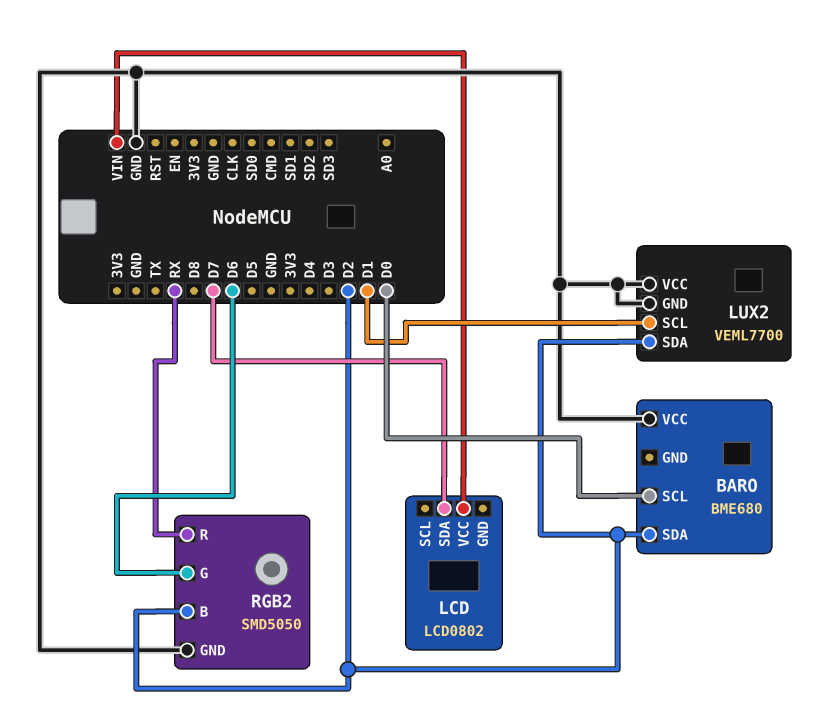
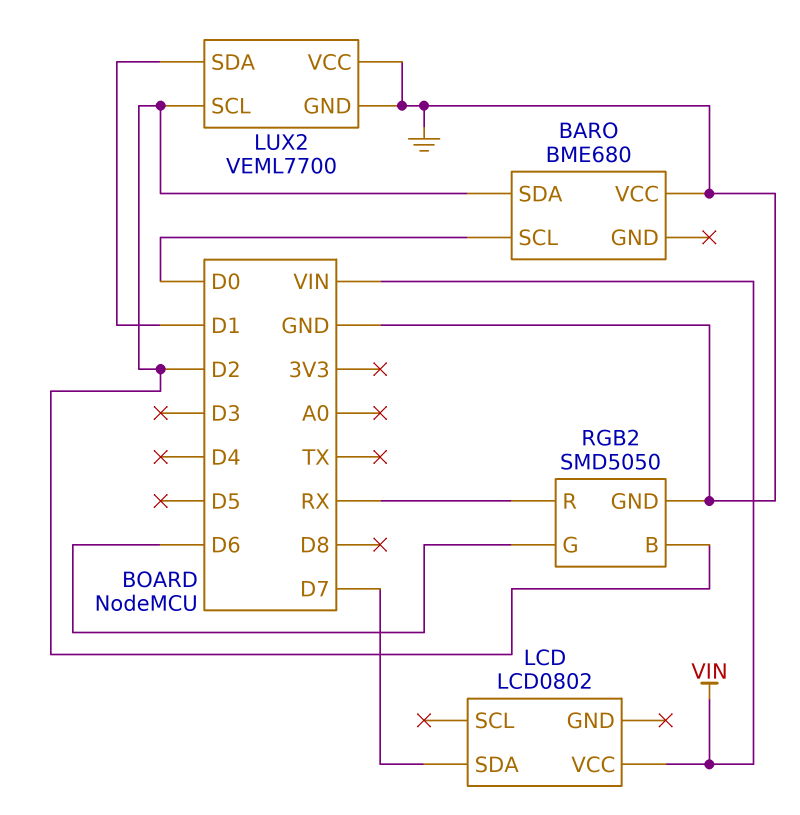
LUX2 pin SCL: D1 -> D2
LUX2 pin SDA: D2 -> D1

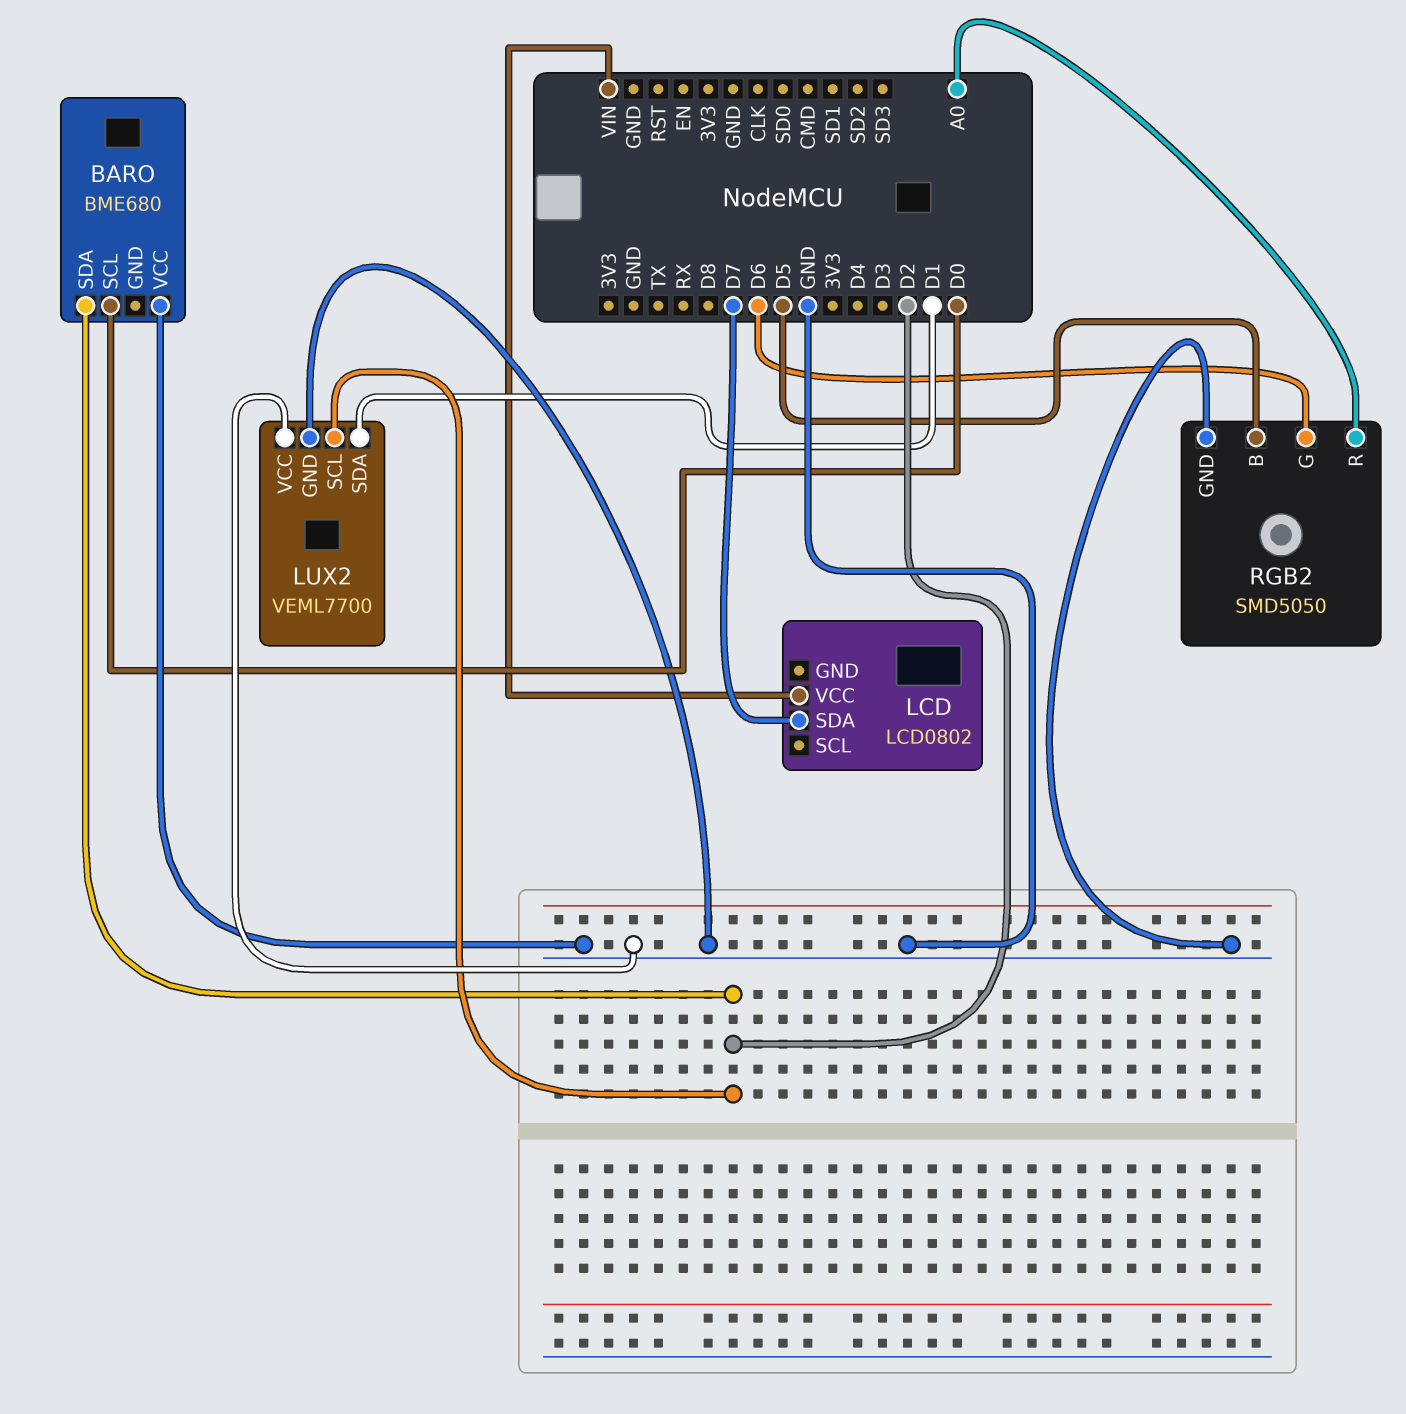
RGB2 pin B: D2 -> D5
RGB2 pin R: RX -> A0

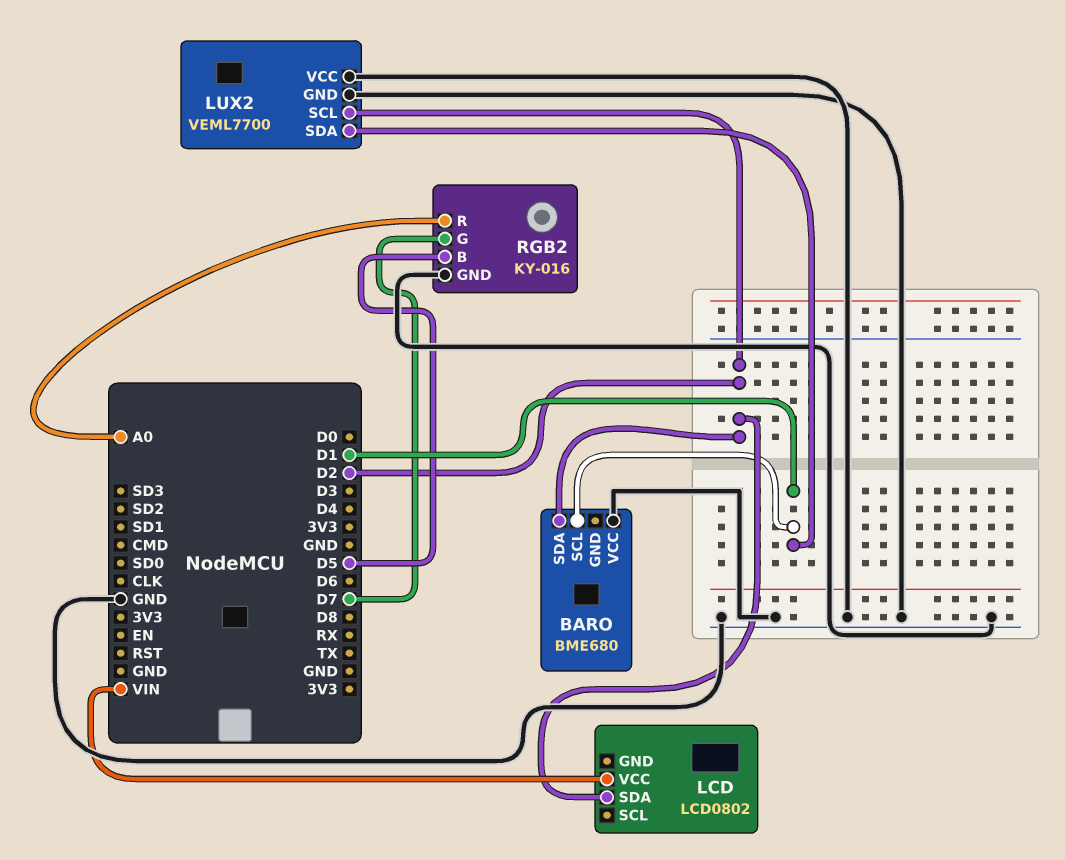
BARO pin SCL: D0 -> D1
LCD pin SDA: D7 -> D2
RGB2: SMD5050 -> KY-016
RGB2 pin G: D6 -> D7

